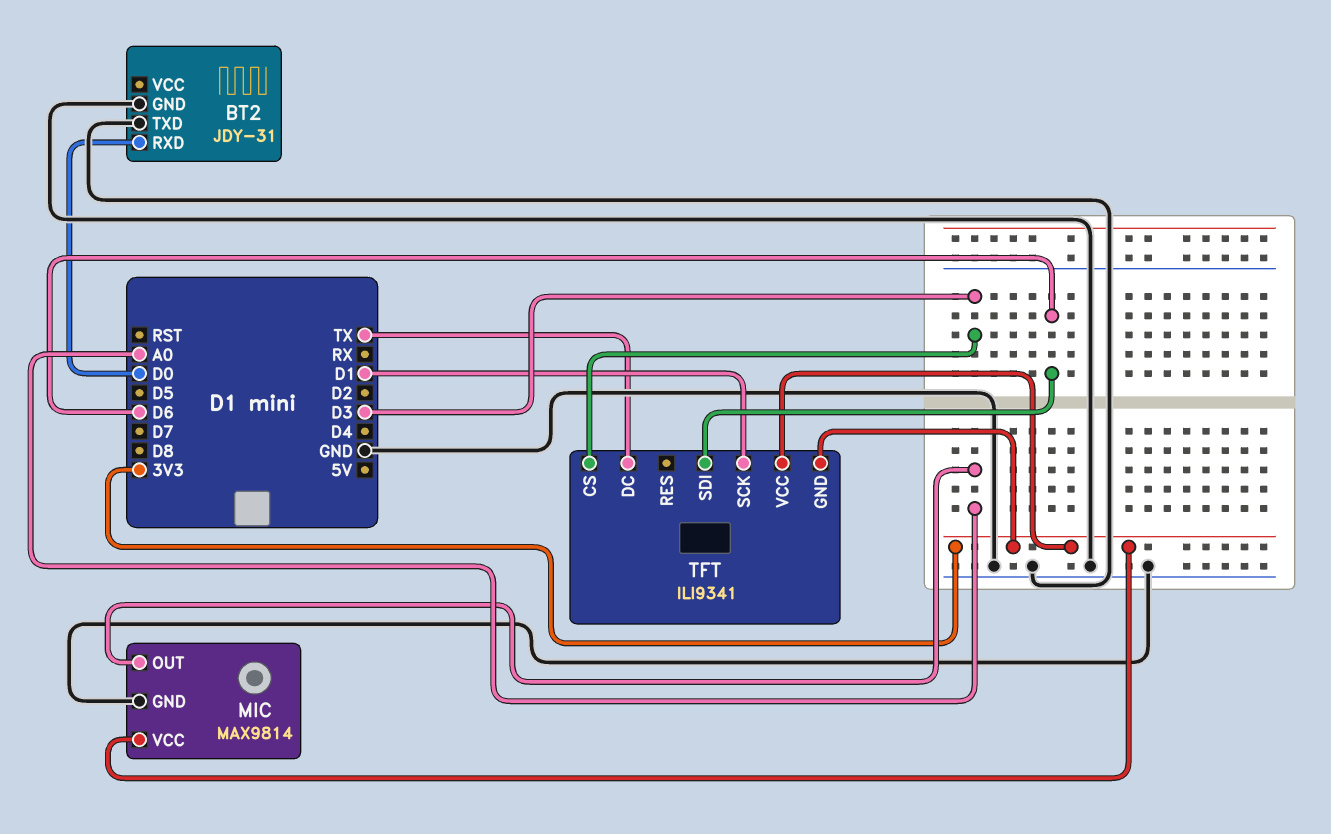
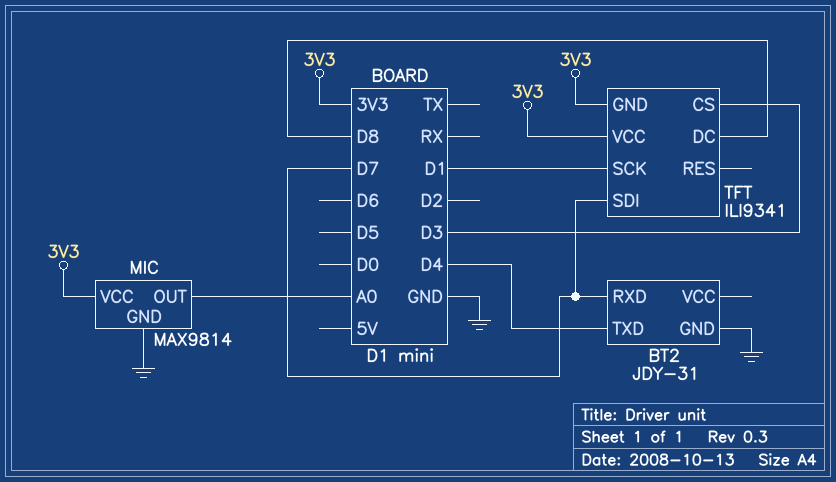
BT2 pin RXD: D0 -> D7
BT2 pin TXD: GND -> D4
TFT pin DC: TX -> D8
TFT pin SDI: D6 -> D7

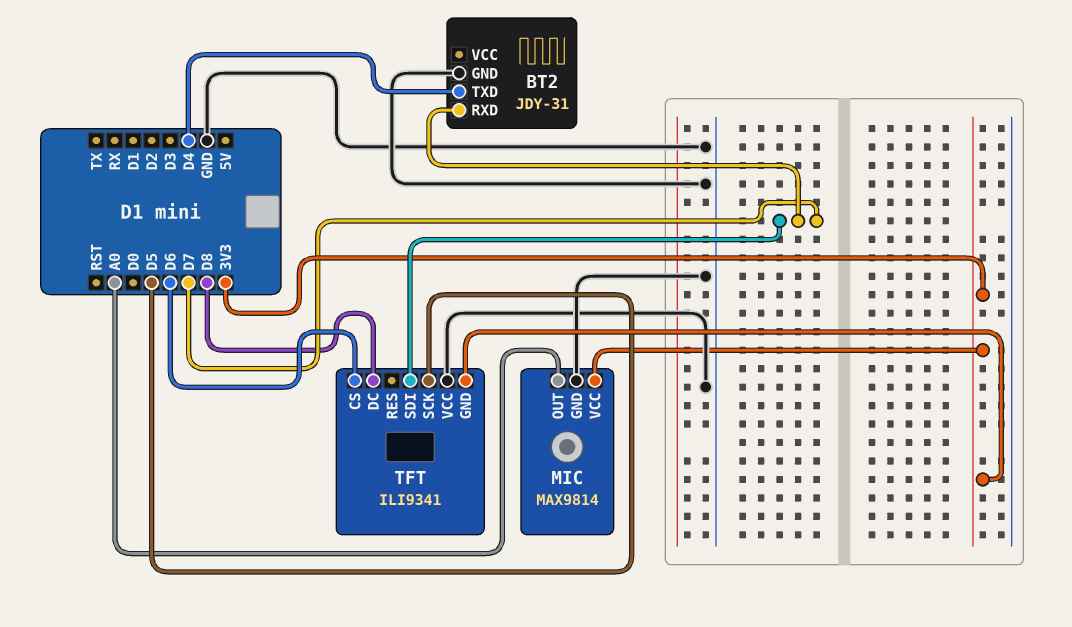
TFT pin CS: D3 -> D6
TFT pin SCK: D1 -> D5
TFT pin VCC: 3V3 -> GND

